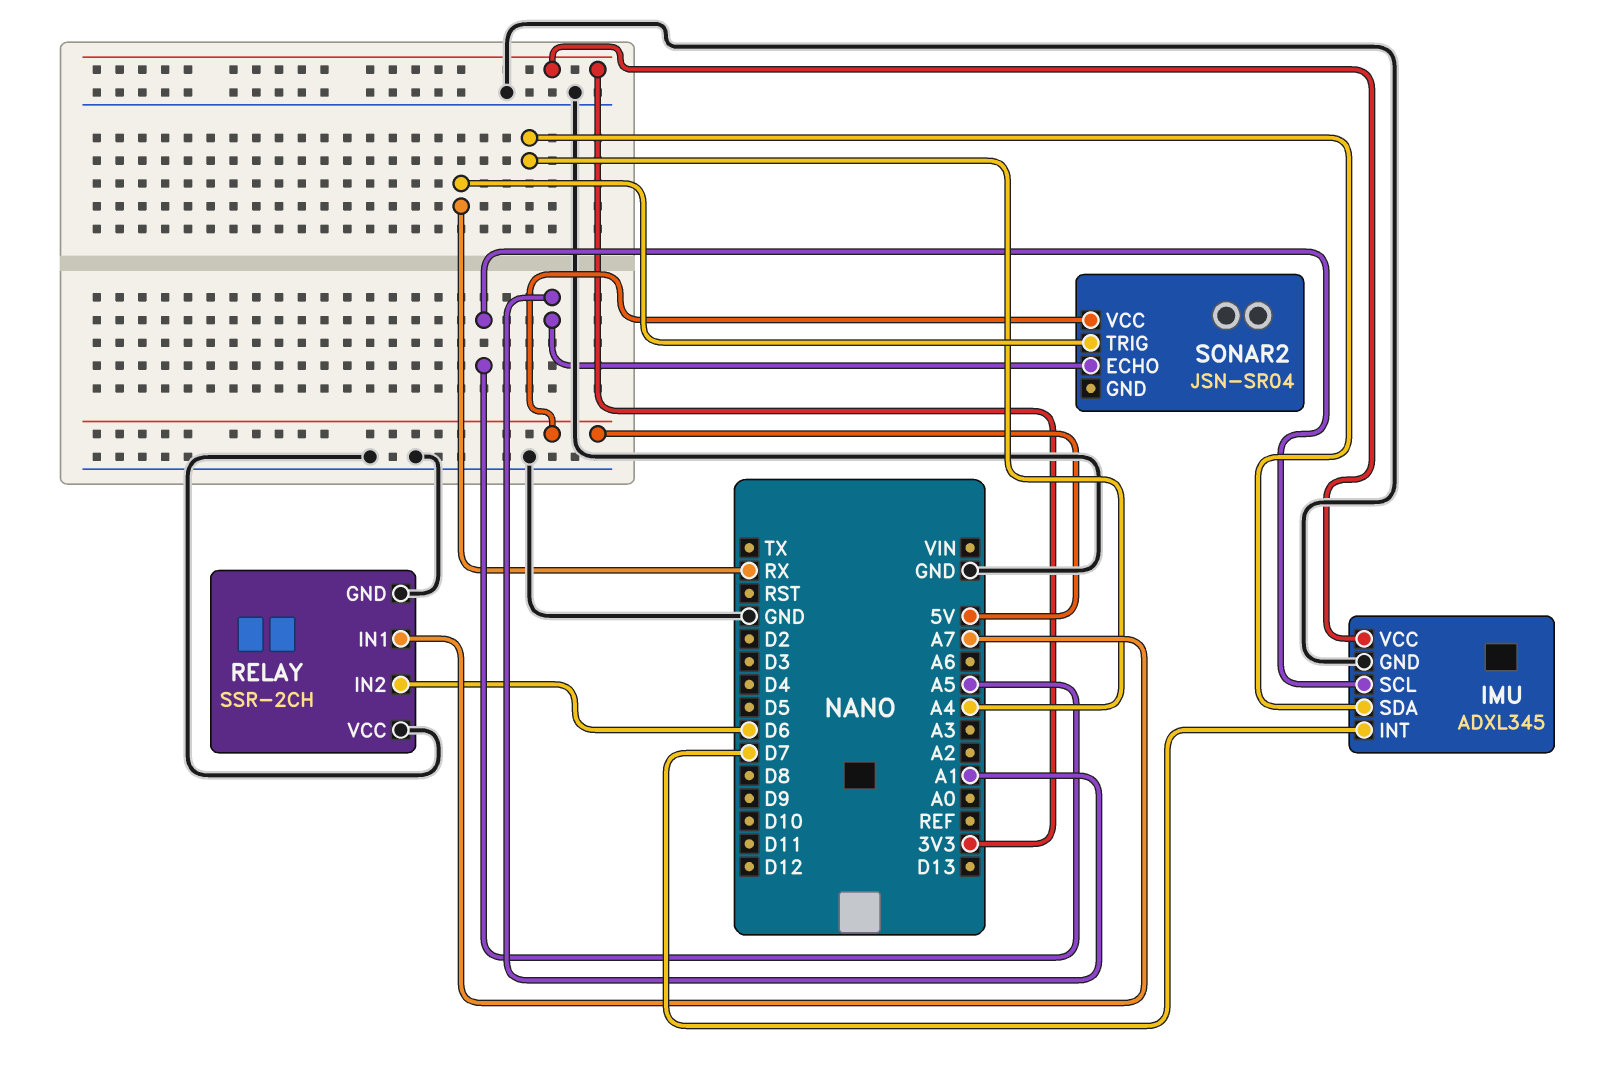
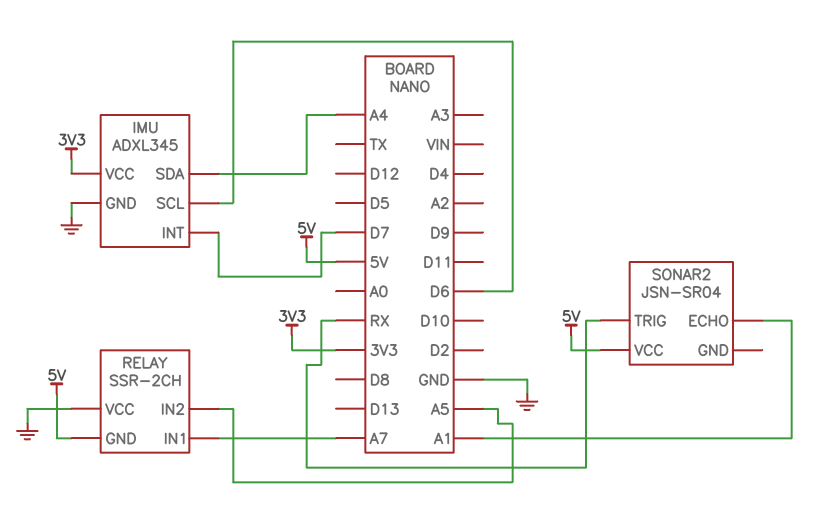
IMU pin SCL: A5 -> D6
RELAY pin GND: GND -> 5V
RELAY pin IN2: D6 -> A5

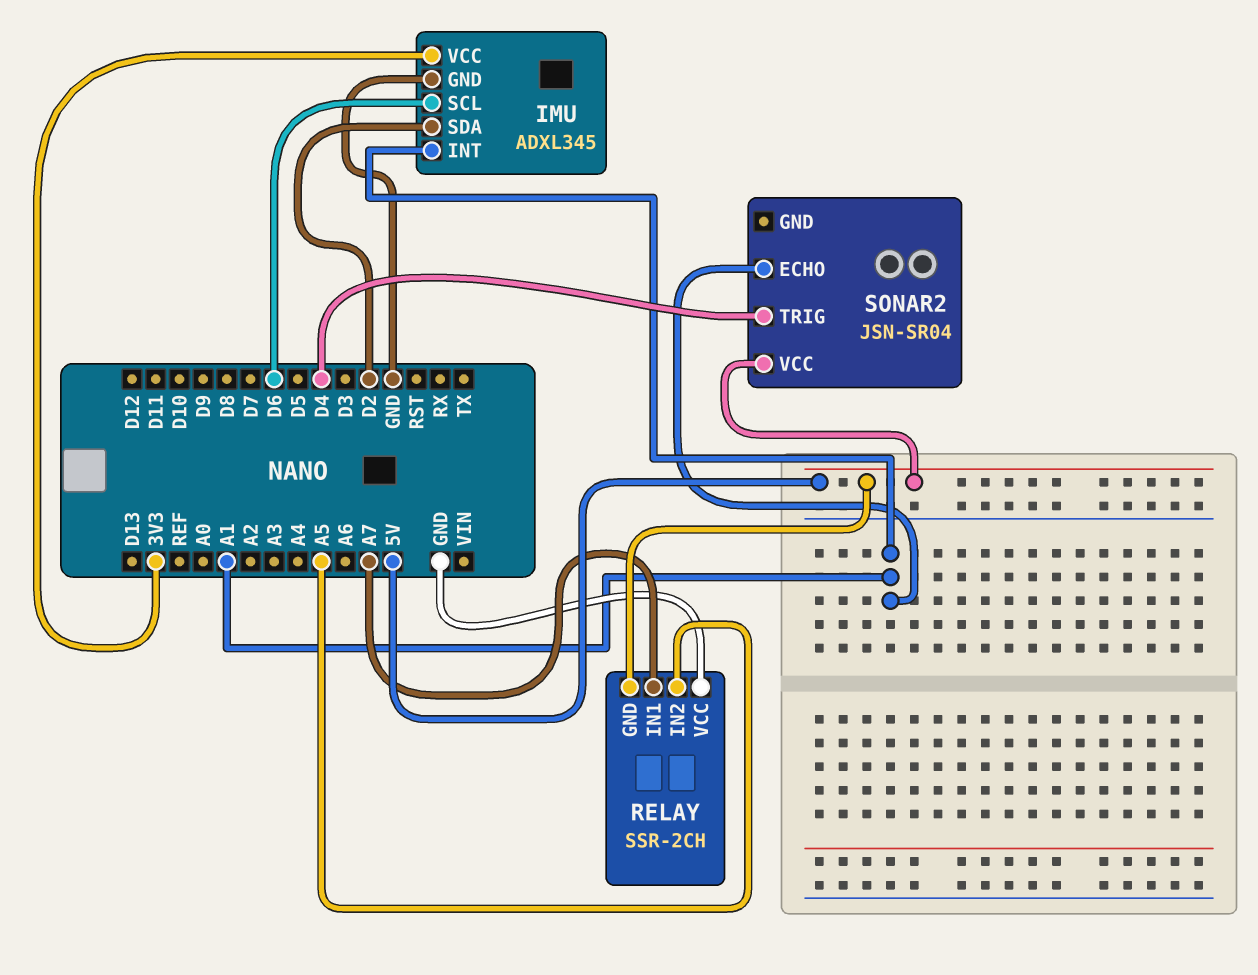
IMU pin INT: D7 -> A1
IMU pin SDA: A4 -> D2
SONAR2 pin TRIG: RX -> D4

